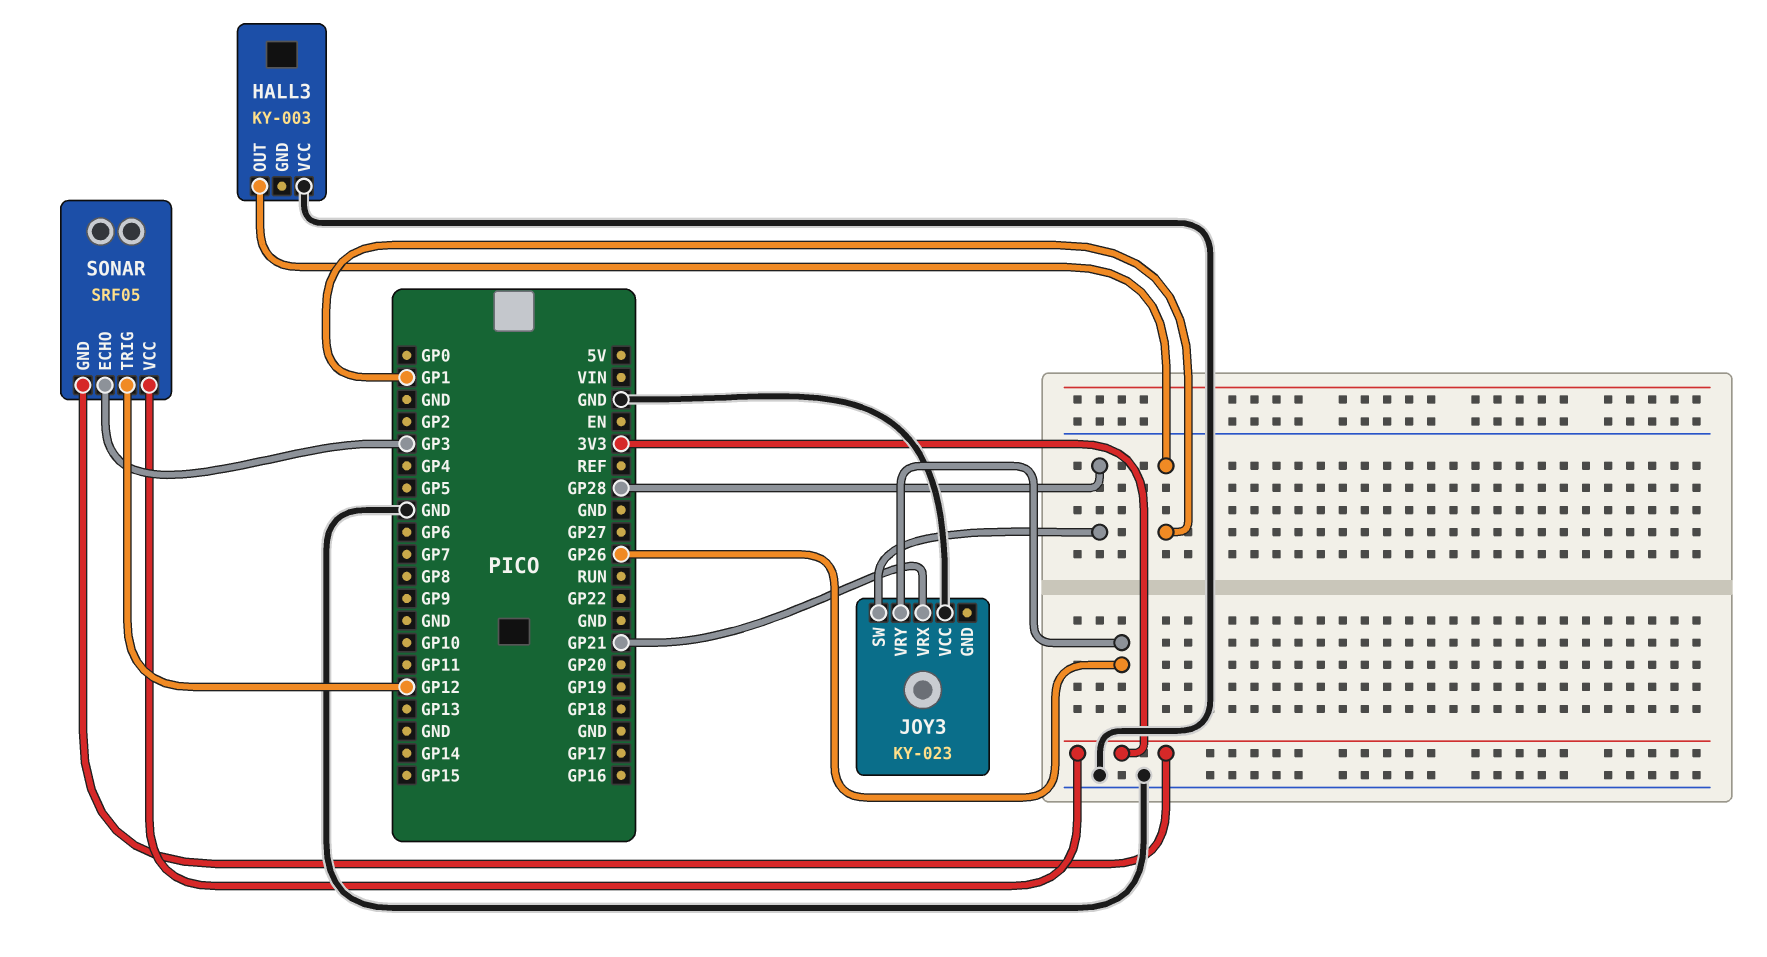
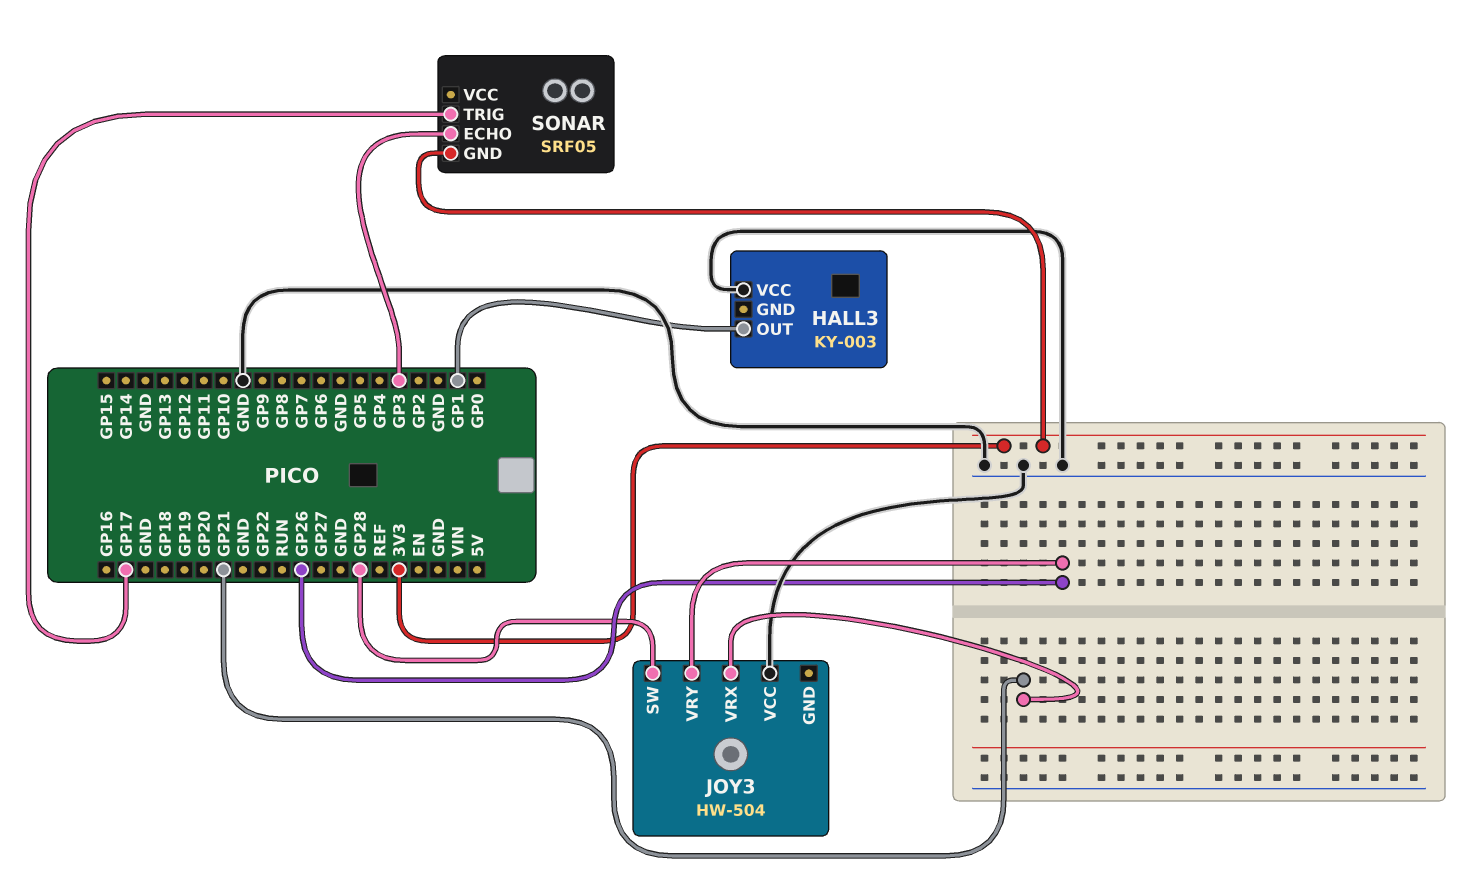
JOY3: KY-023 -> HW-504
SONAR pin TRIG: GP12 -> GP17
SONAR pin VCC: 3V3 -> none

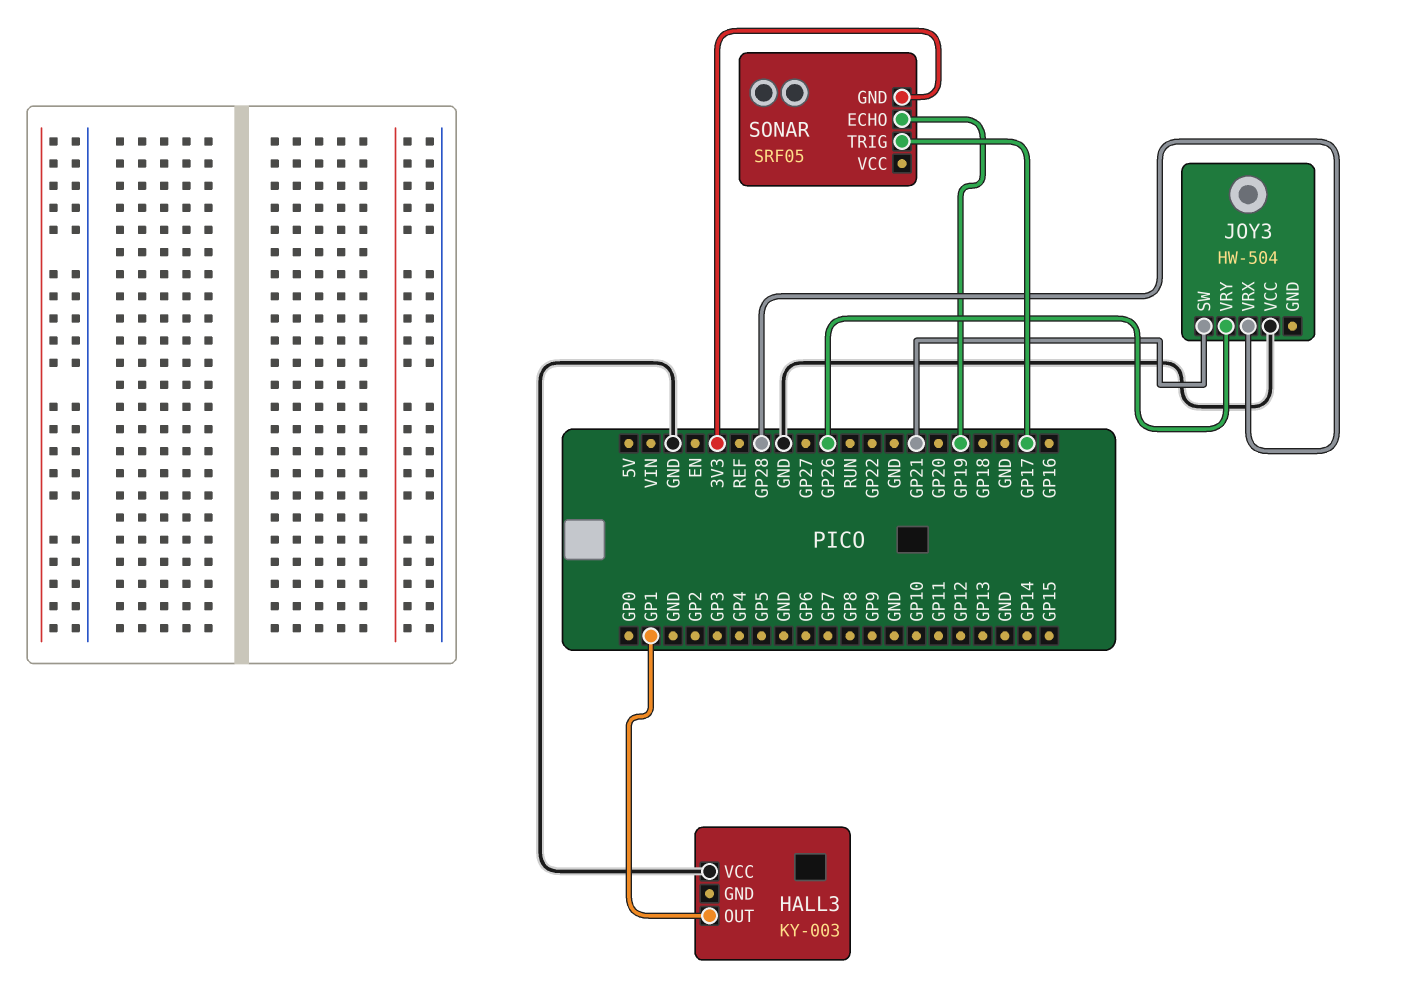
JOY3 pin SW: GP28 -> GP21
JOY3 pin VRX: GP21 -> GP28
SONAR pin ECHO: GP3 -> GP19

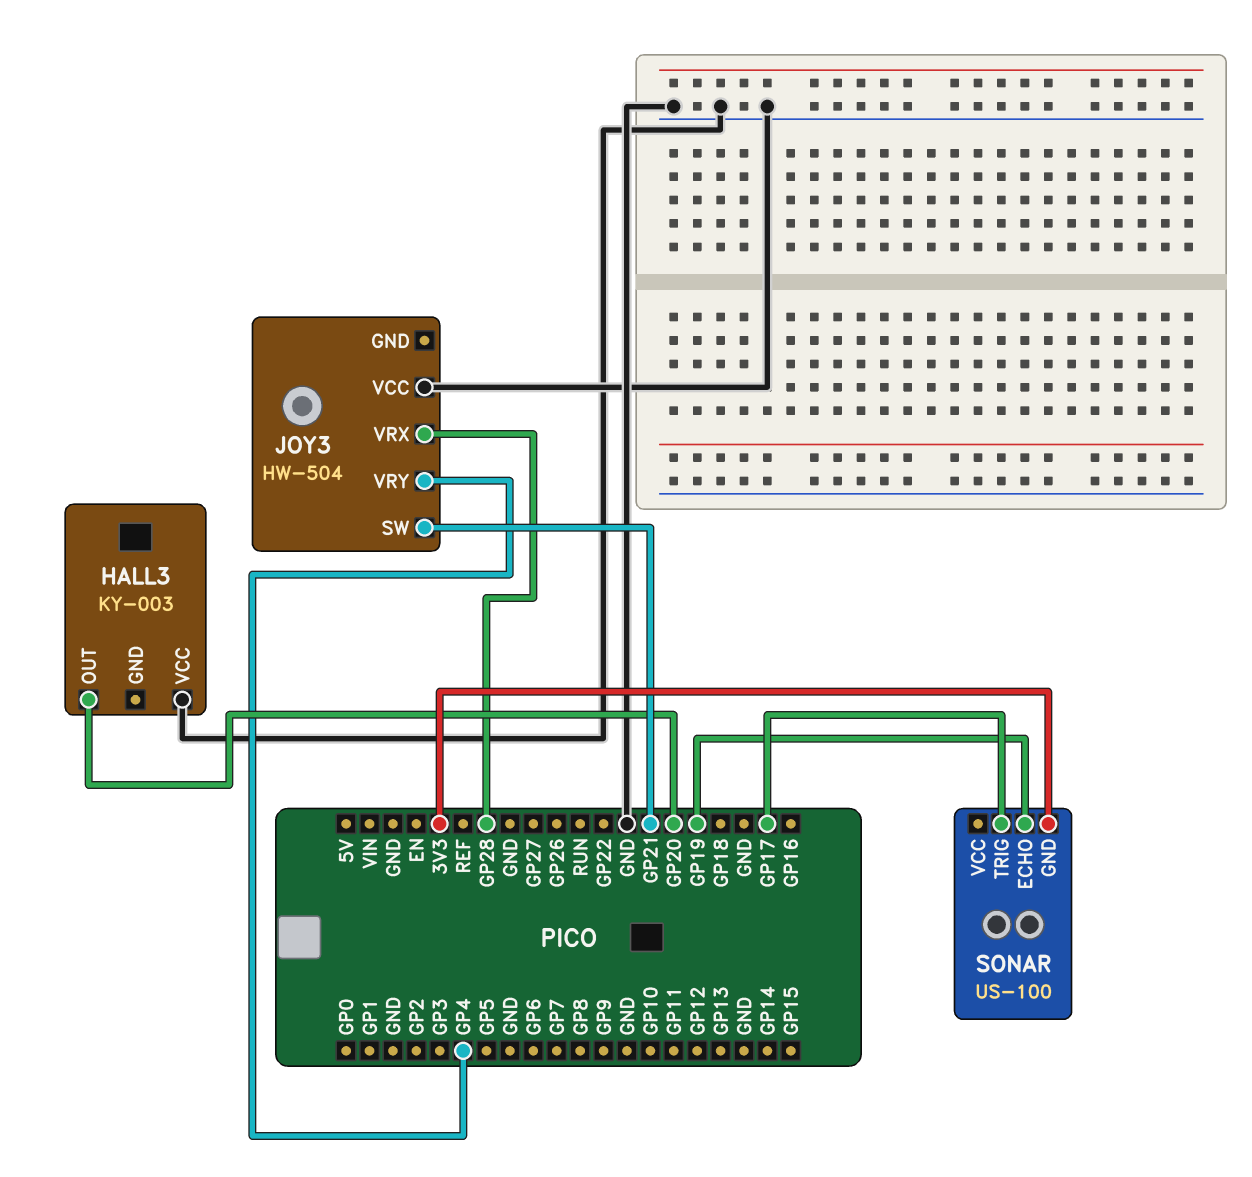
HALL3 pin OUT: GP1 -> GP20
JOY3 pin VRY: GP26 -> GP4
SONAR: SRF05 -> US-100

